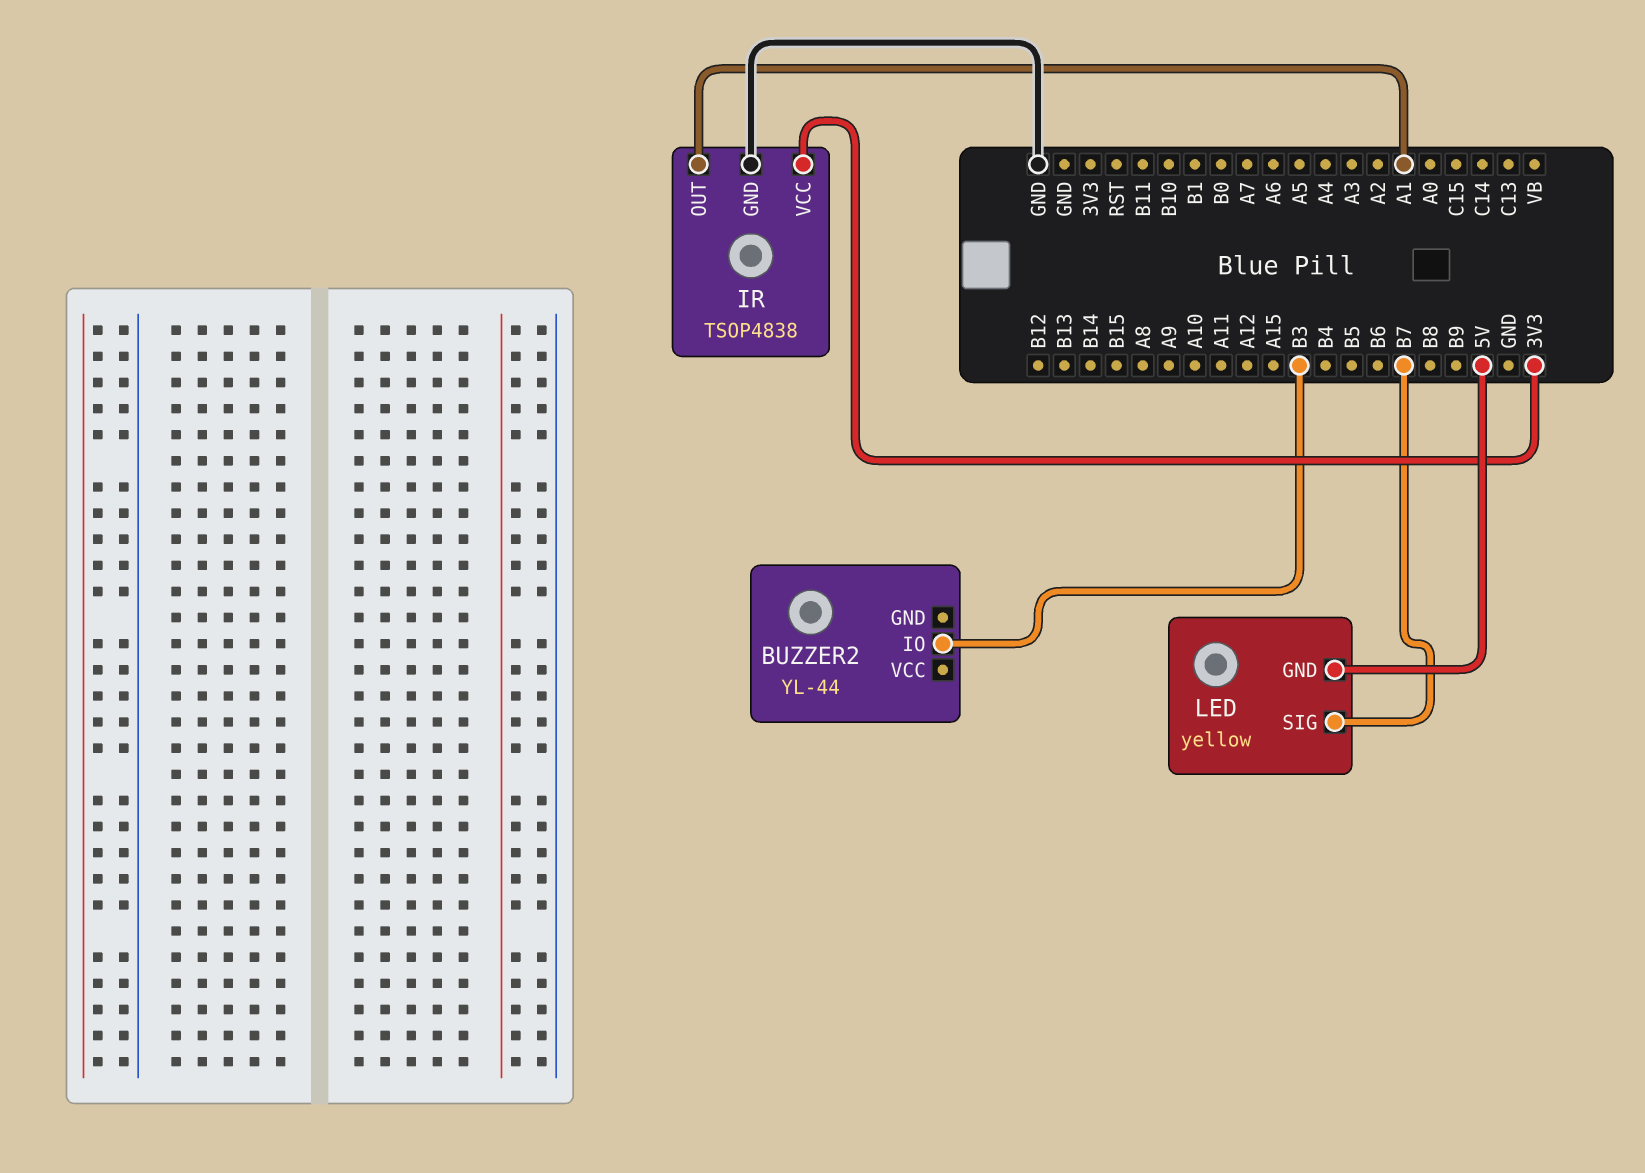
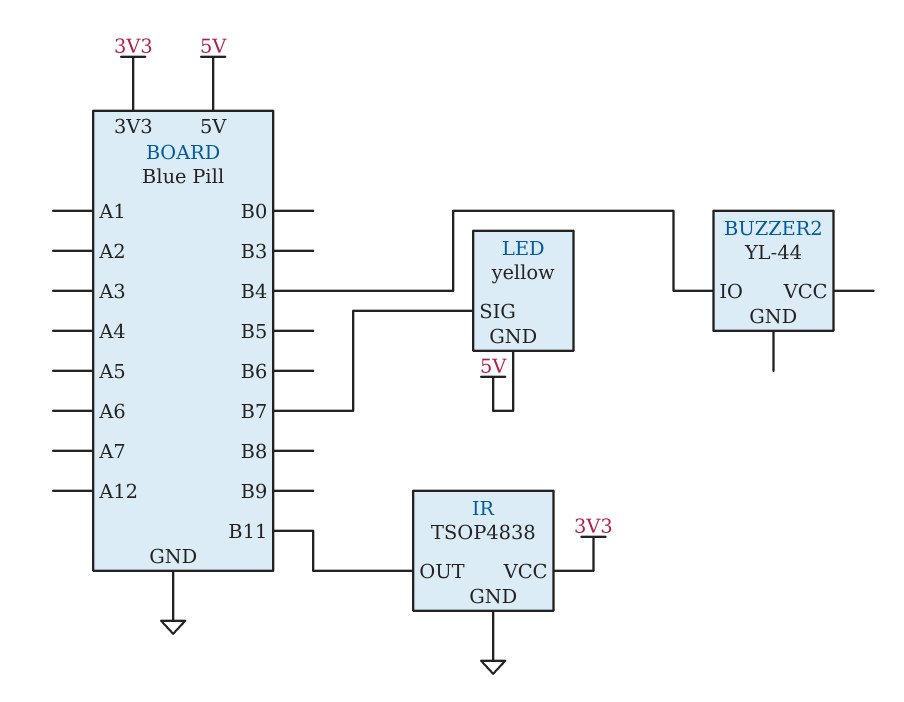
BUZZER2 pin IO: B3 -> B4
IR pin OUT: A1 -> B11

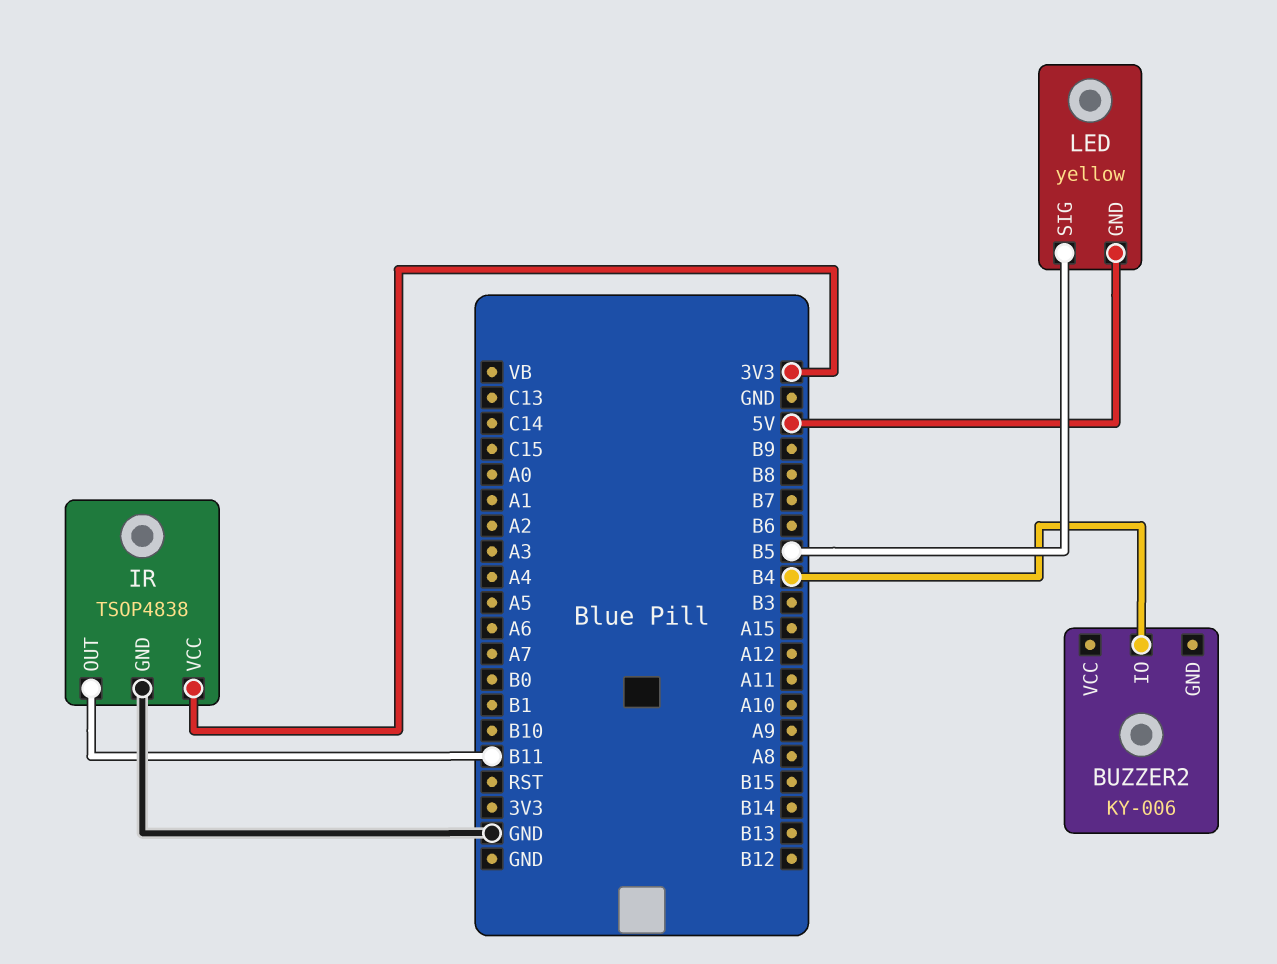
BUZZER2: YL-44 -> KY-006
LED pin SIG: B7 -> B5

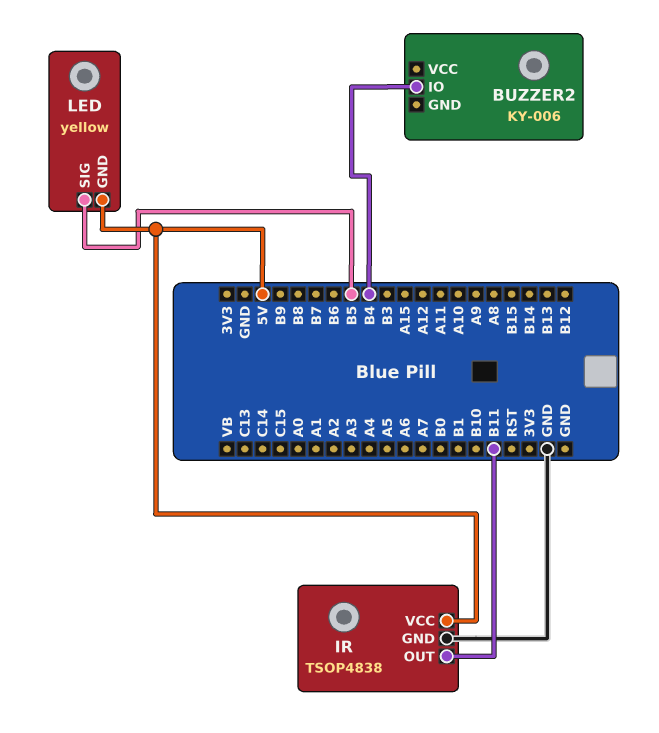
IR pin VCC: 3V3 -> 5V

